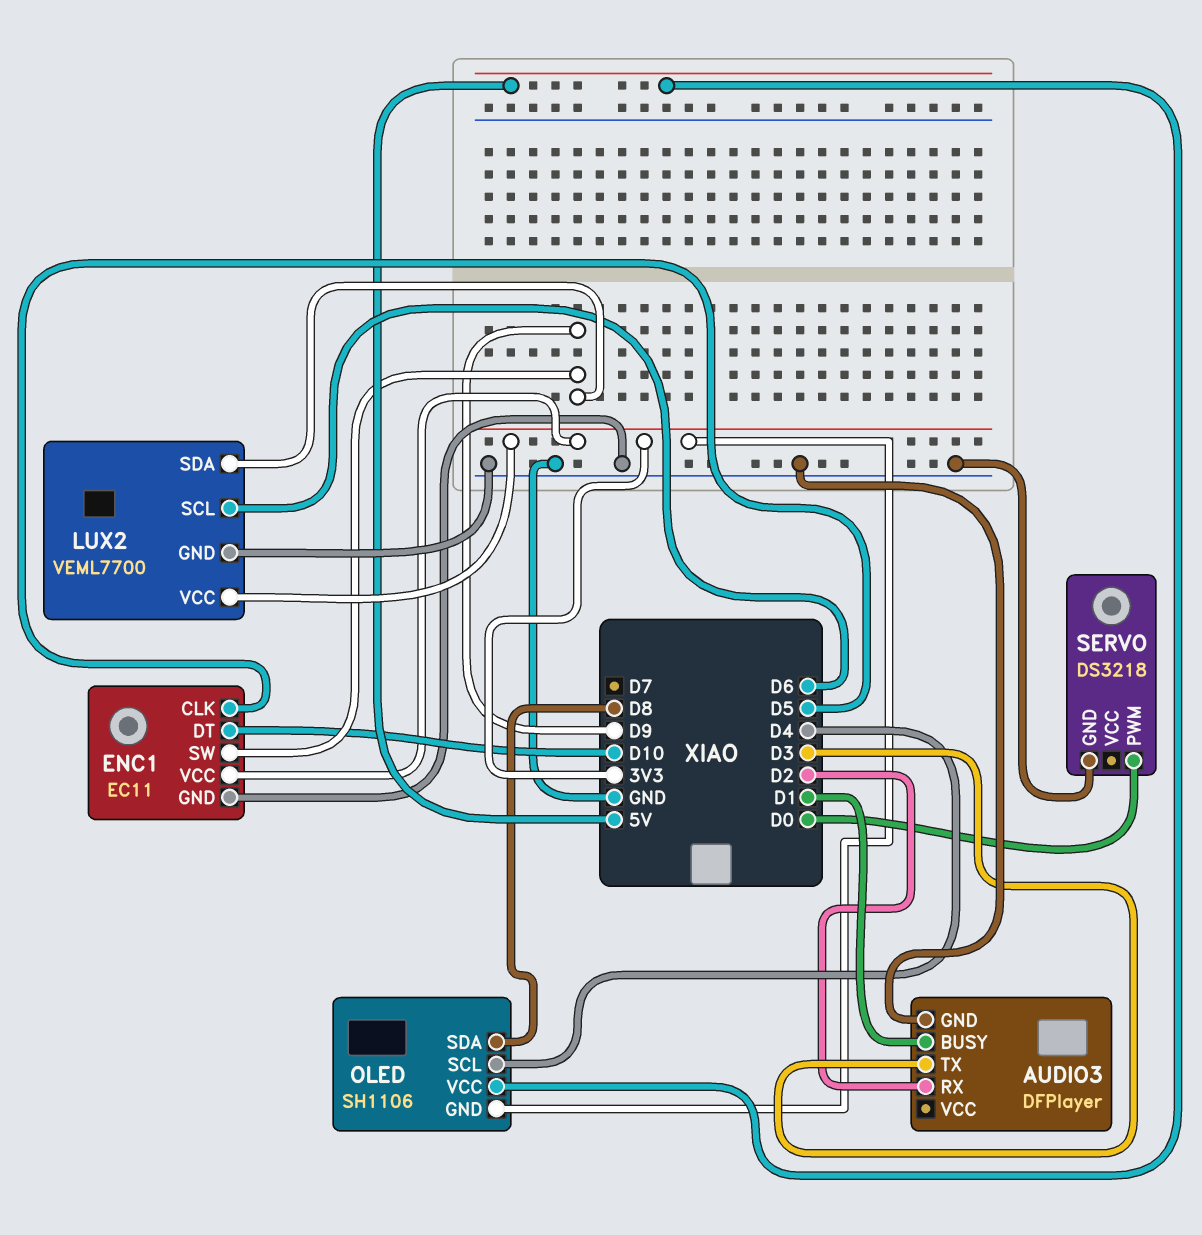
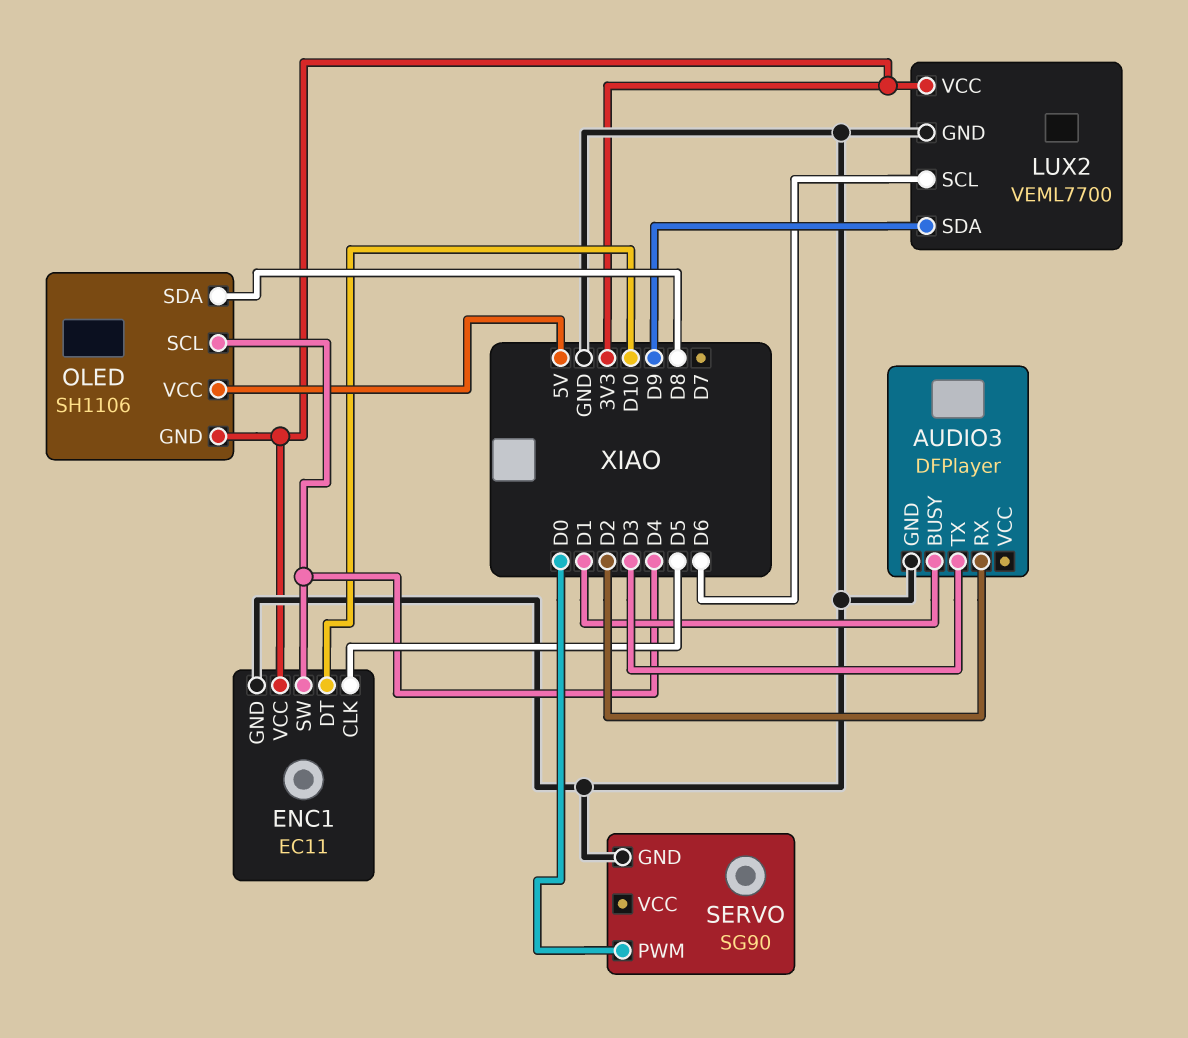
ENC1 pin SW: D9 -> D4
SERVO: DS3218 -> SG90

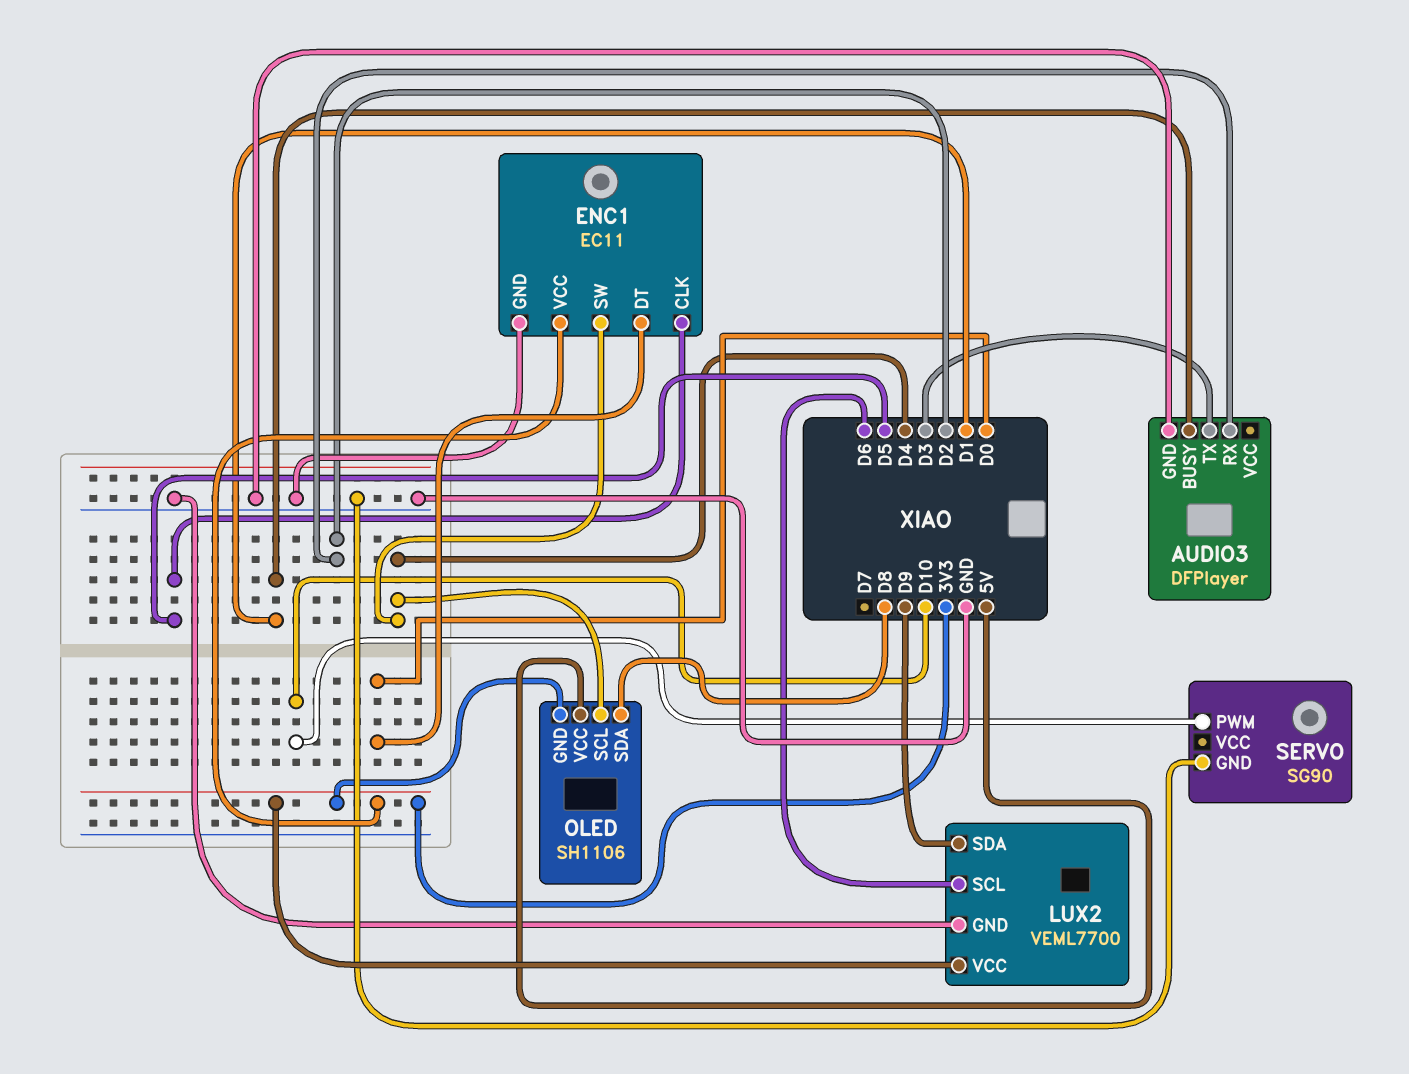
ENC1 pin DT: D10 -> D0
SERVO pin PWM: D0 -> D10

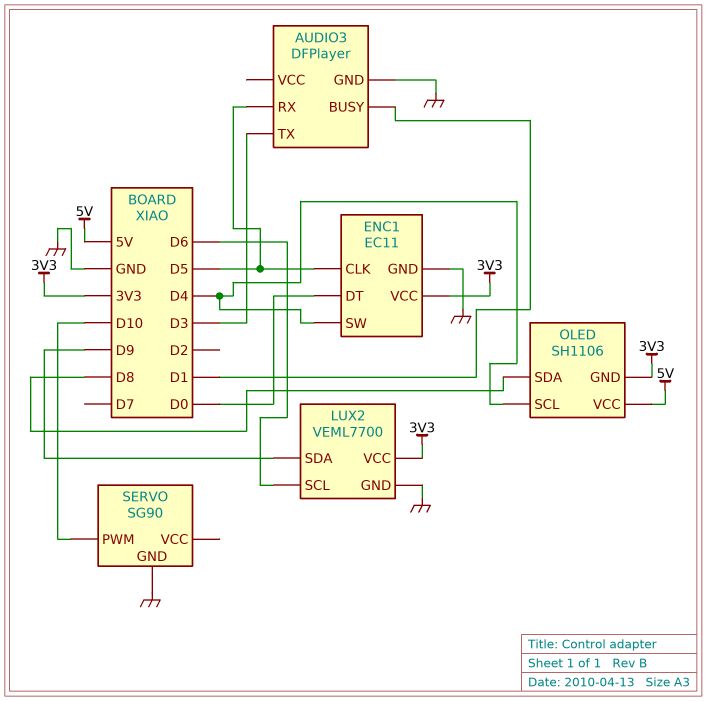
AUDIO3 pin RX: D2 -> D5

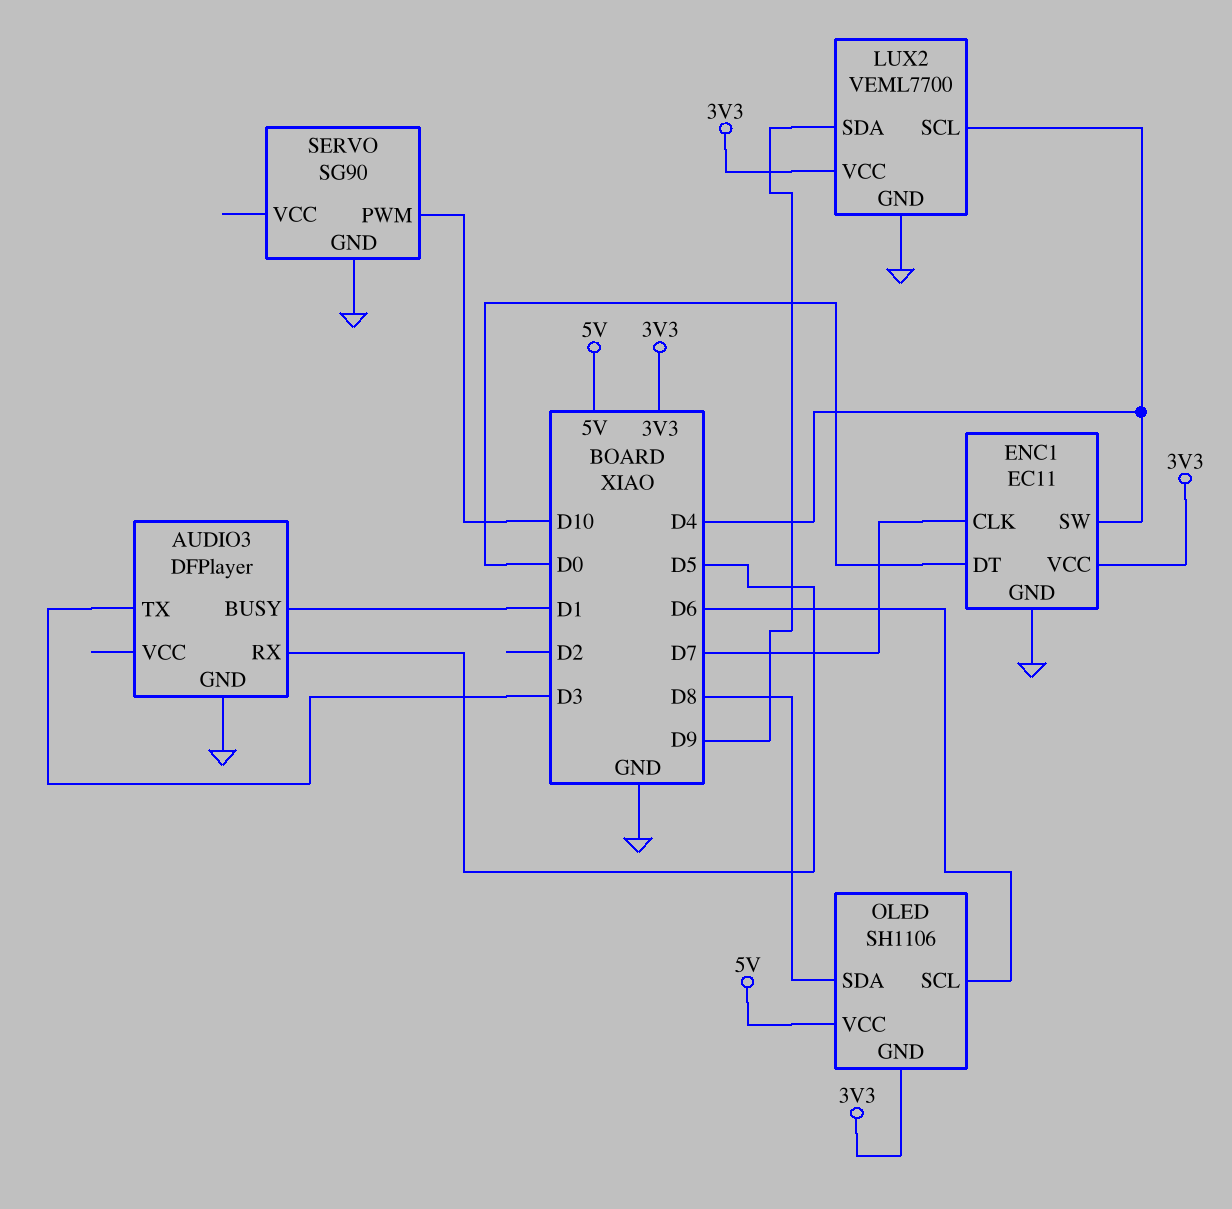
ENC1 pin CLK: D5 -> D7
LUX2 pin SCL: D6 -> D4
OLED pin SCL: D4 -> D6

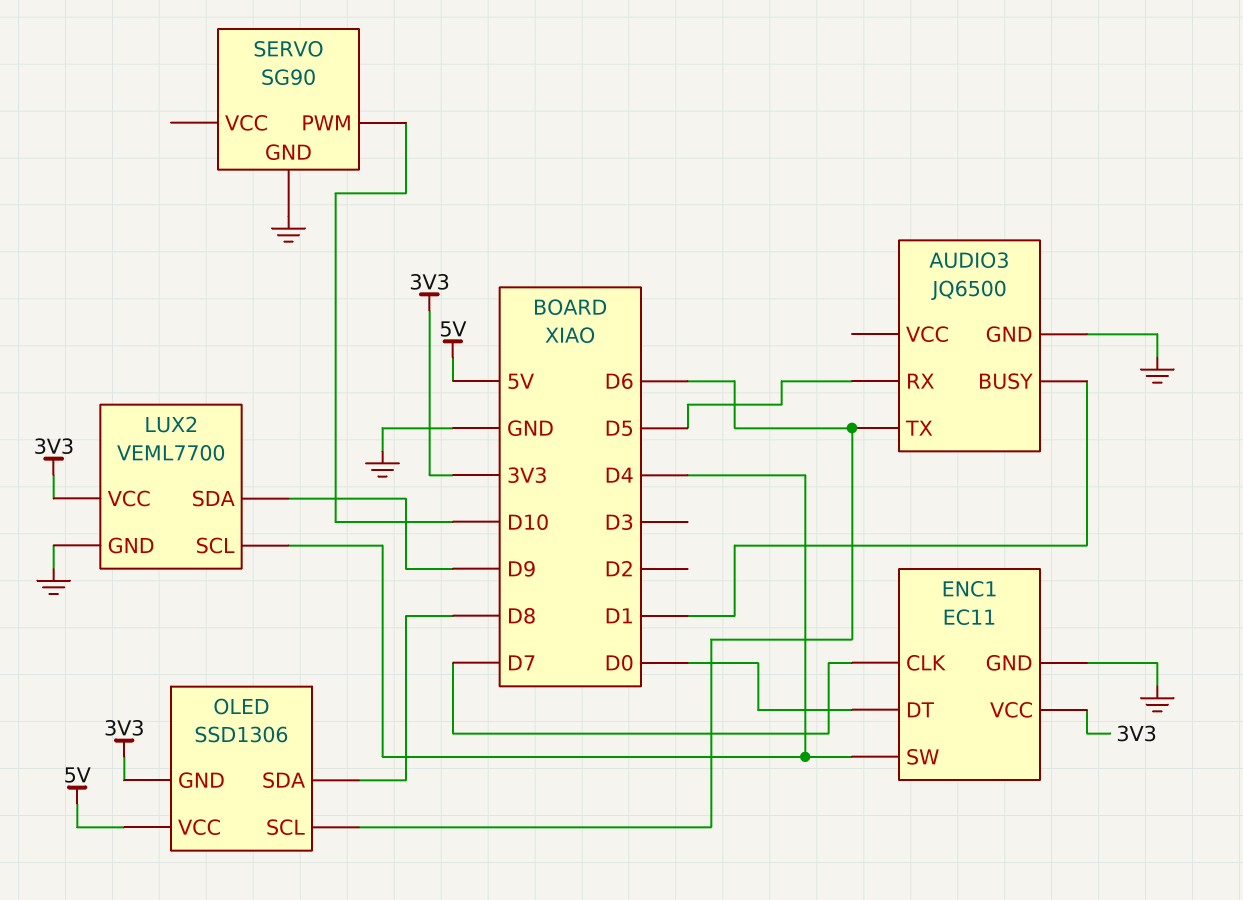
AUDIO3: DFPlayer -> JQ6500
AUDIO3 pin TX: D3 -> D6
OLED: SH1106 -> SSD1306

